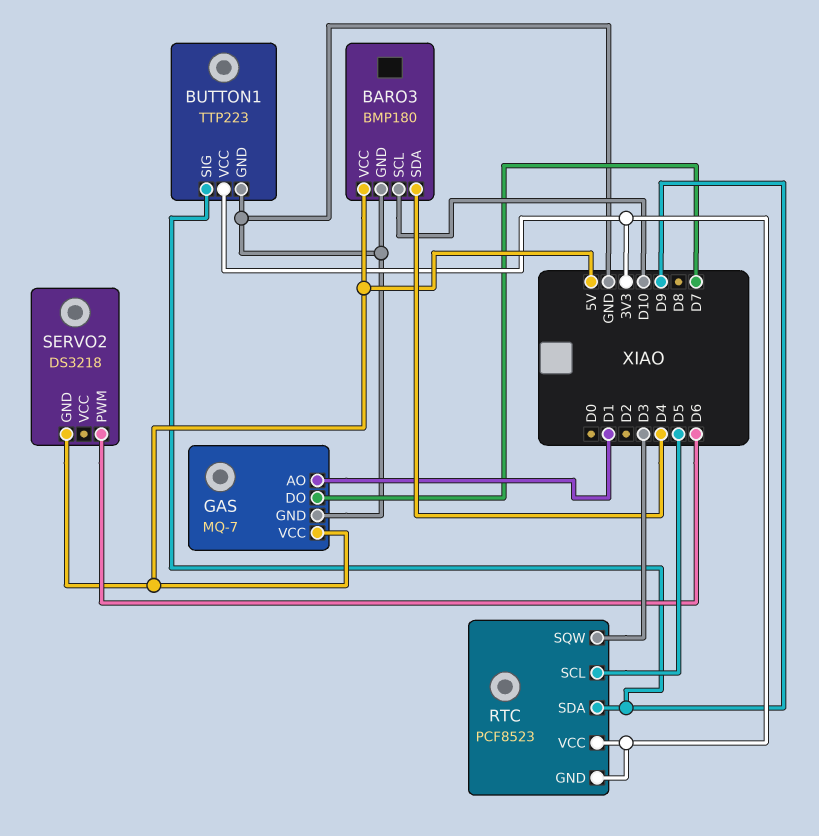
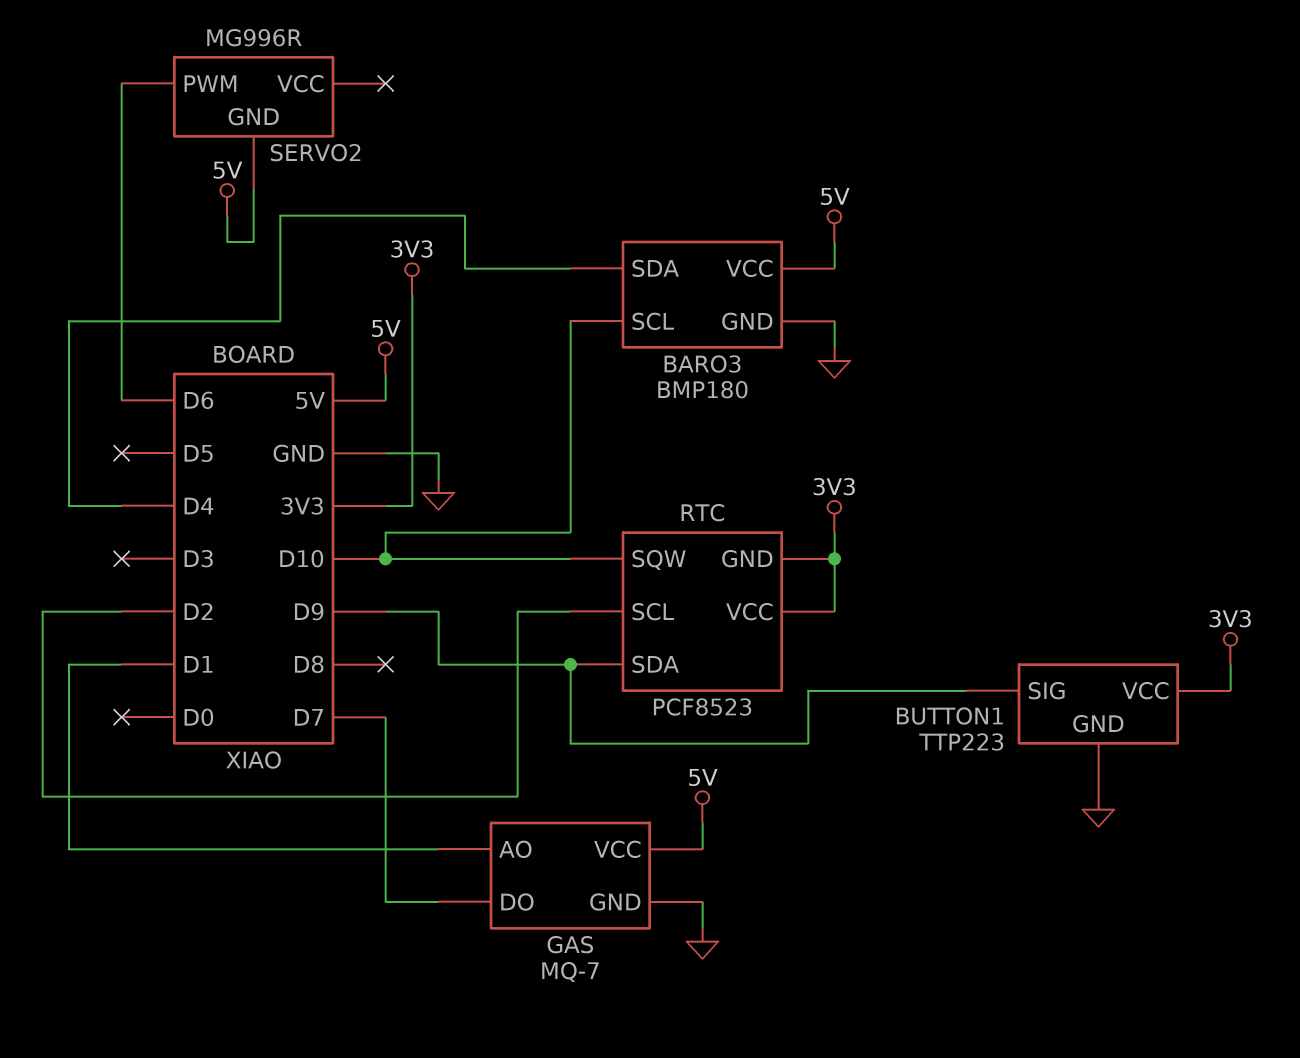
RTC pin SCL: D5 -> D2
RTC pin SQW: D3 -> D10
SERVO2: DS3218 -> MG996R

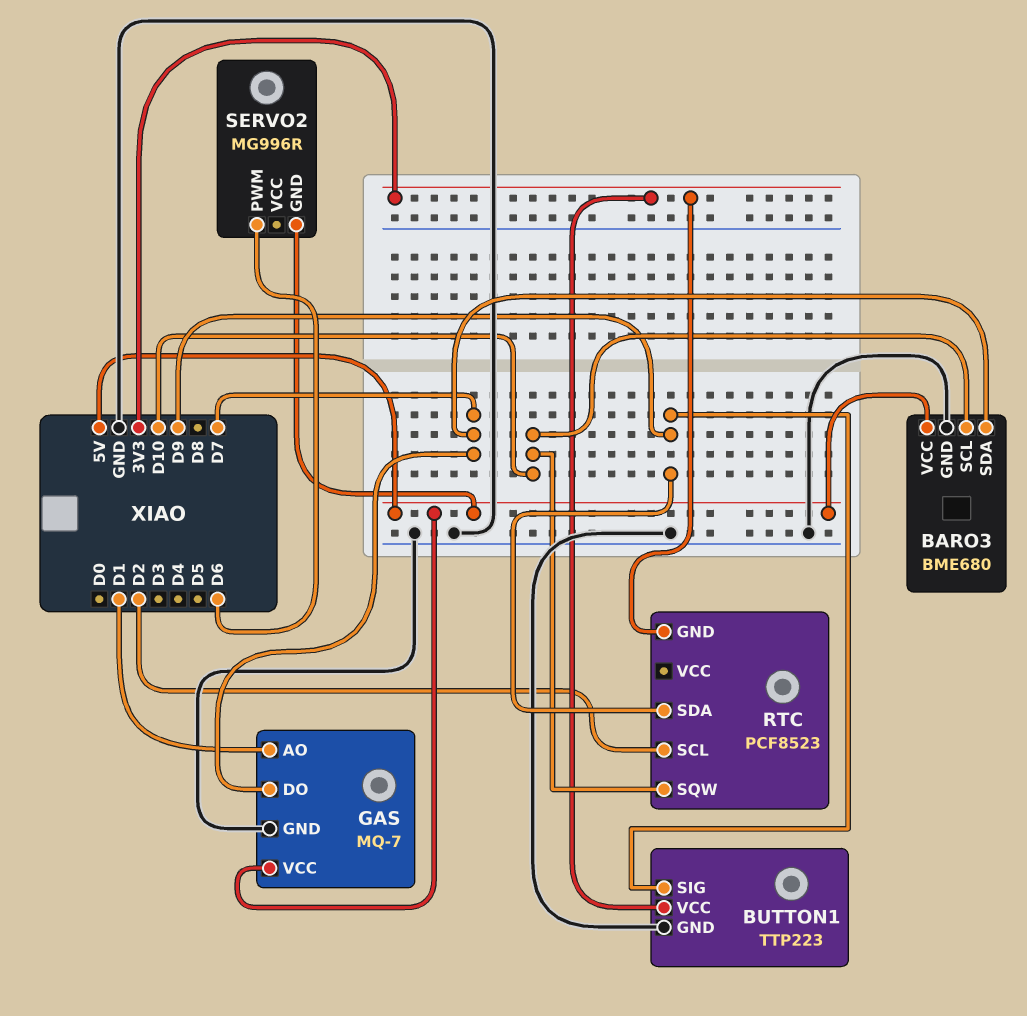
BARO3: BMP180 -> BME680
BARO3 pin SDA: D4 -> D7
RTC pin VCC: 3V3 -> none

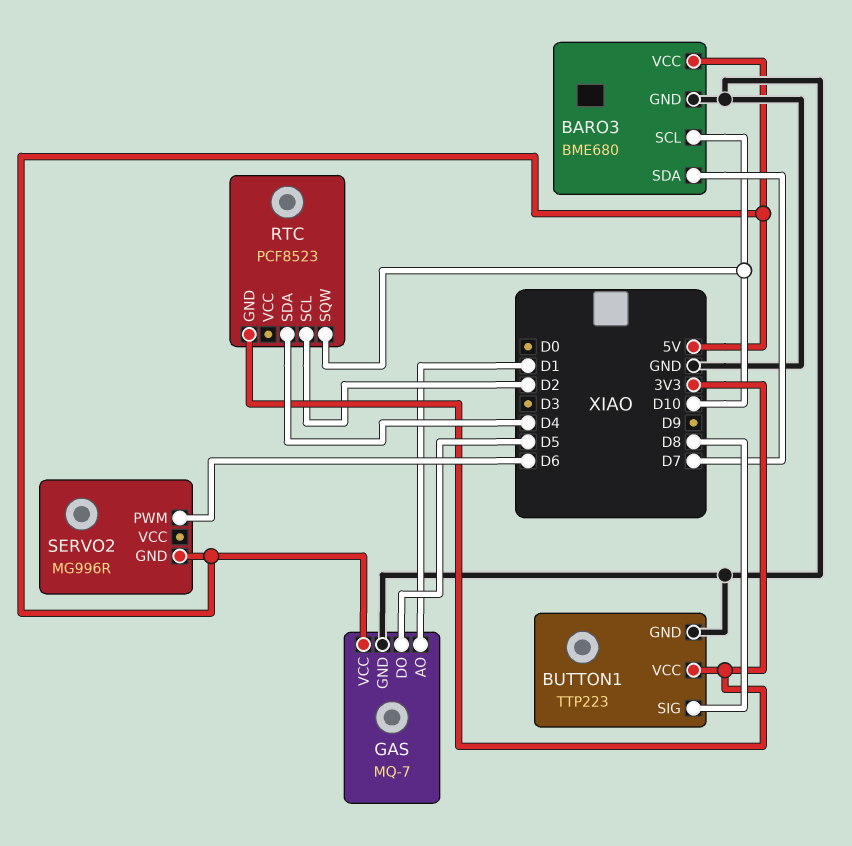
BUTTON1 pin SIG: D9 -> D8
GAS pin DO: D7 -> D5
RTC pin SDA: D9 -> D4

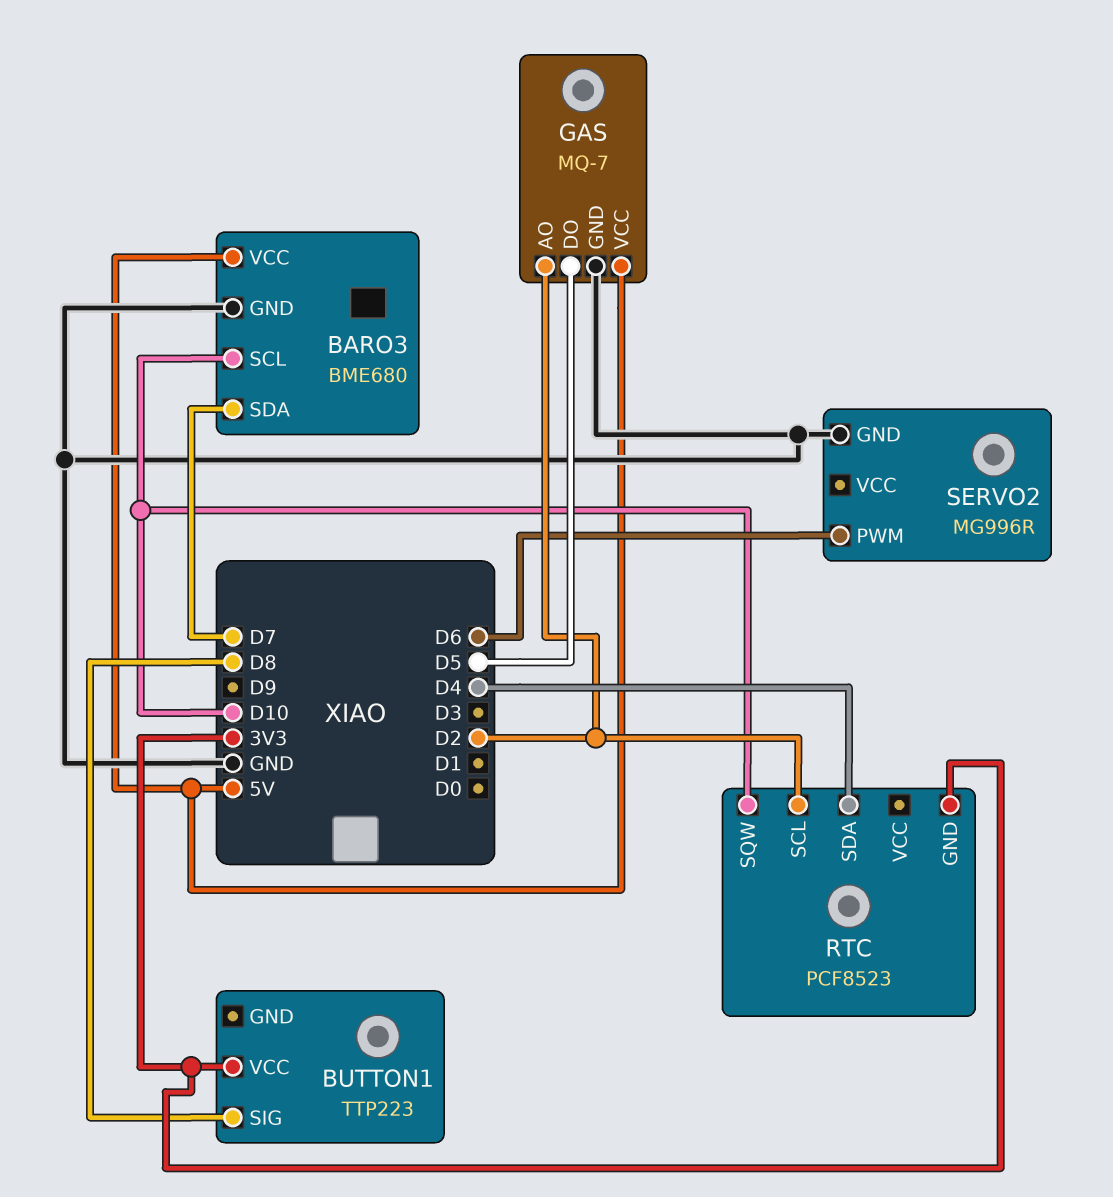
BUTTON1 pin GND: GND -> none
GAS pin AO: D1 -> D2
SERVO2 pin GND: 5V -> GND

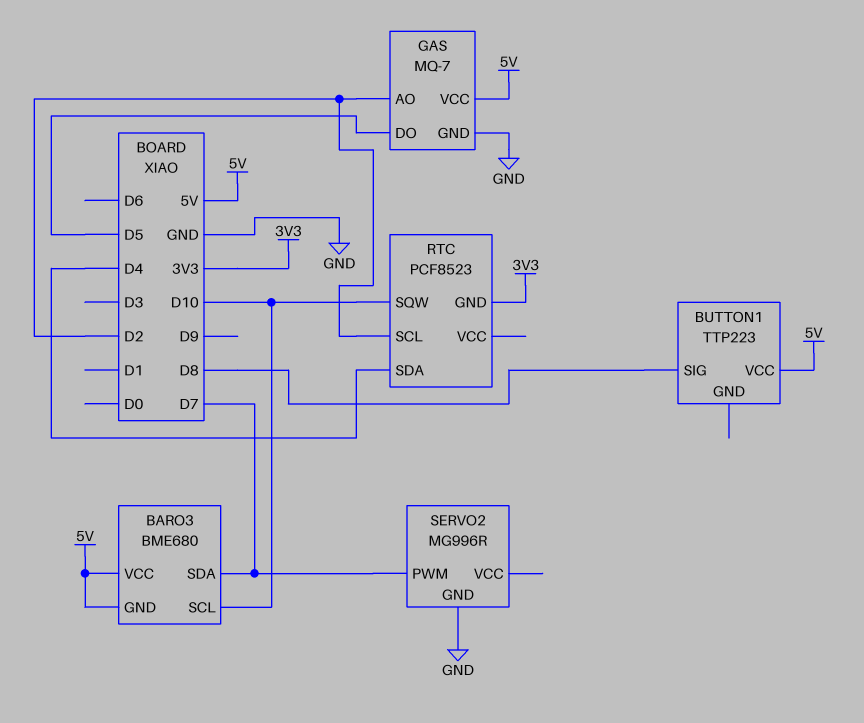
BARO3 pin GND: GND -> 5V
BUTTON1 pin VCC: 3V3 -> 5V
SERVO2 pin PWM: D6 -> D7

